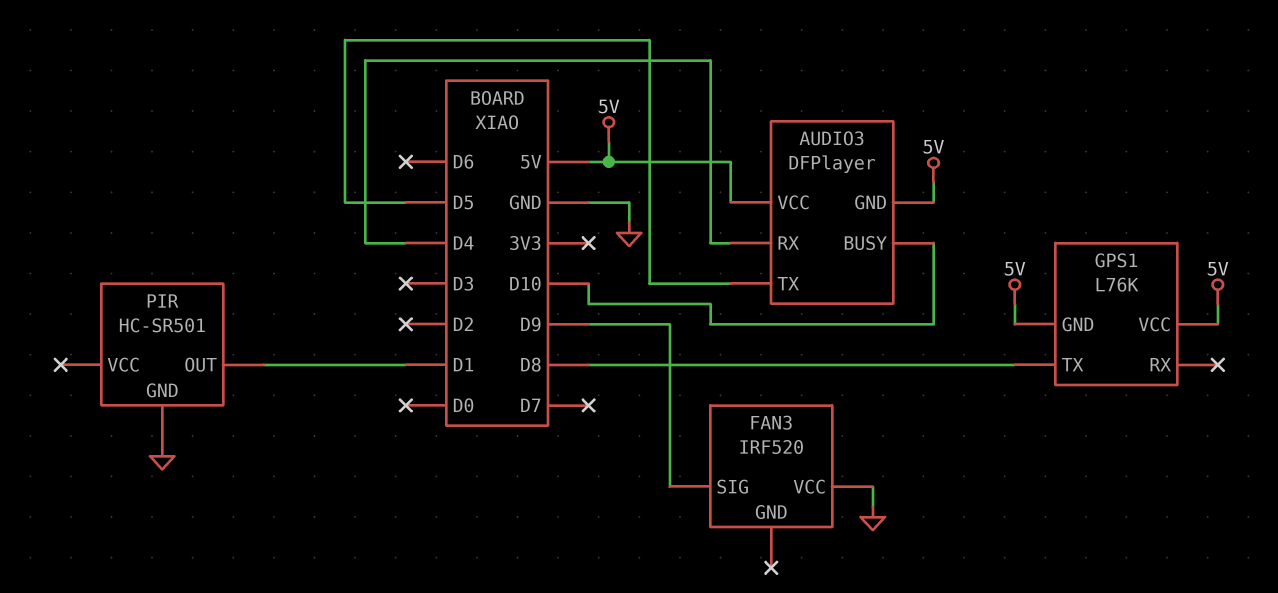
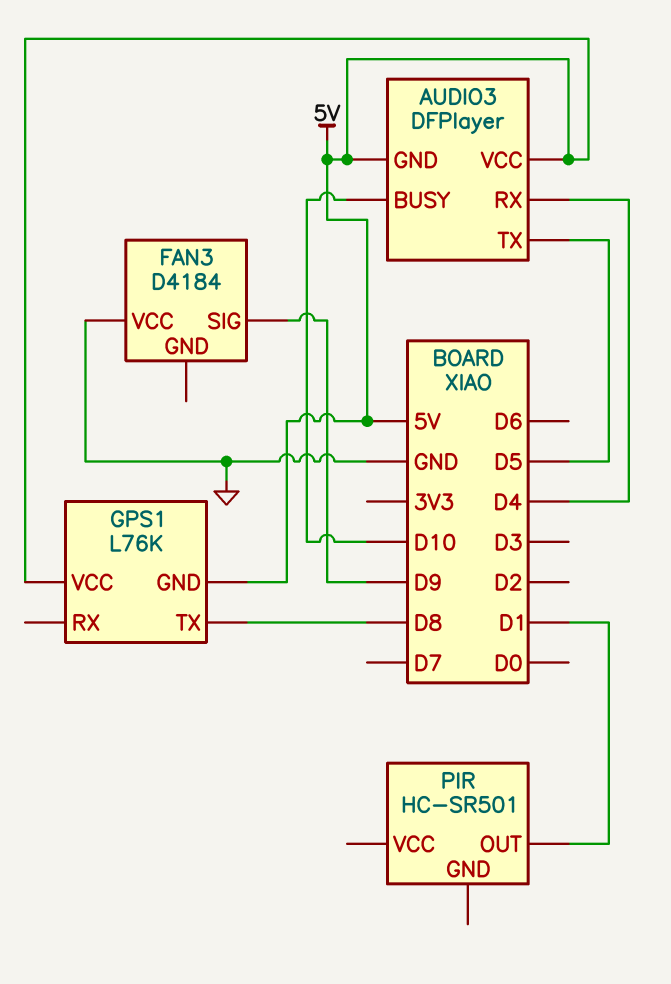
FAN3: IRF520 -> D4184
PIR pin GND: GND -> none

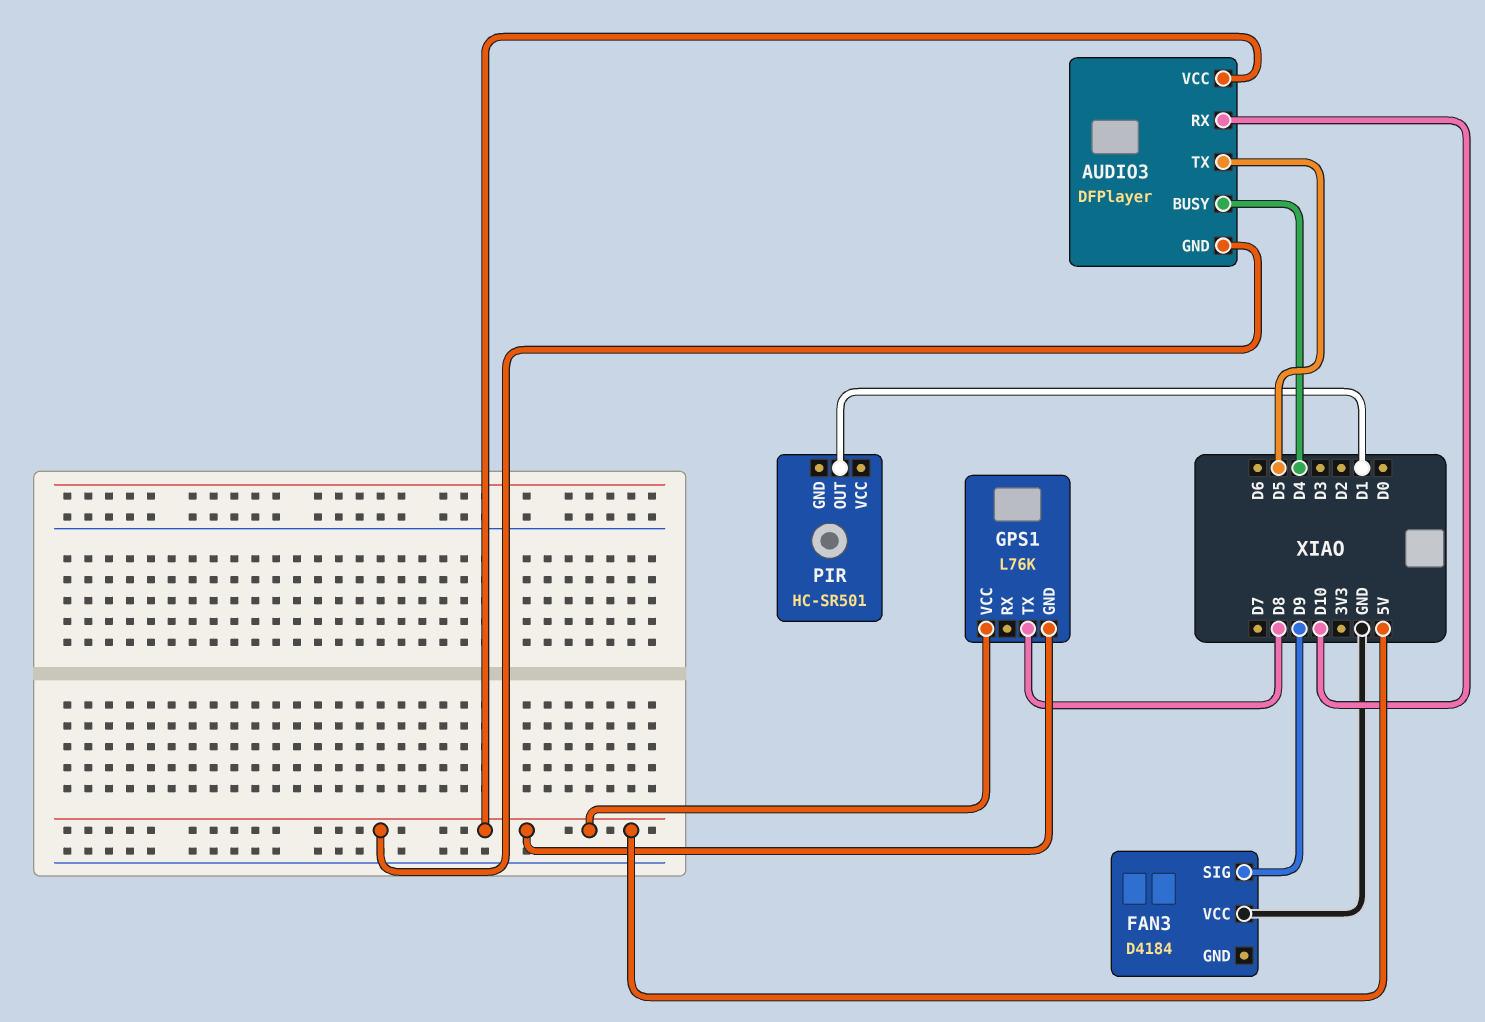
AUDIO3 pin BUSY: D10 -> D4
AUDIO3 pin RX: D4 -> D10

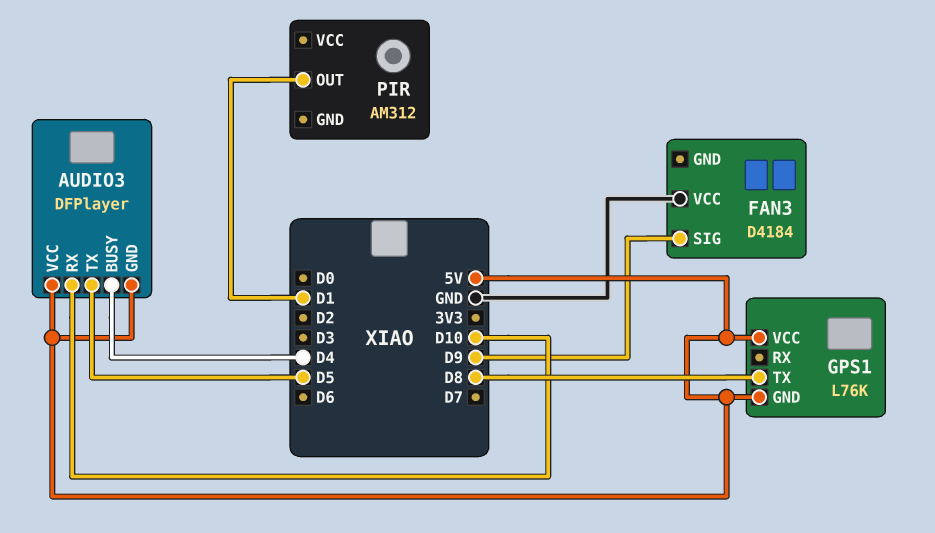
PIR: HC-SR501 -> AM312

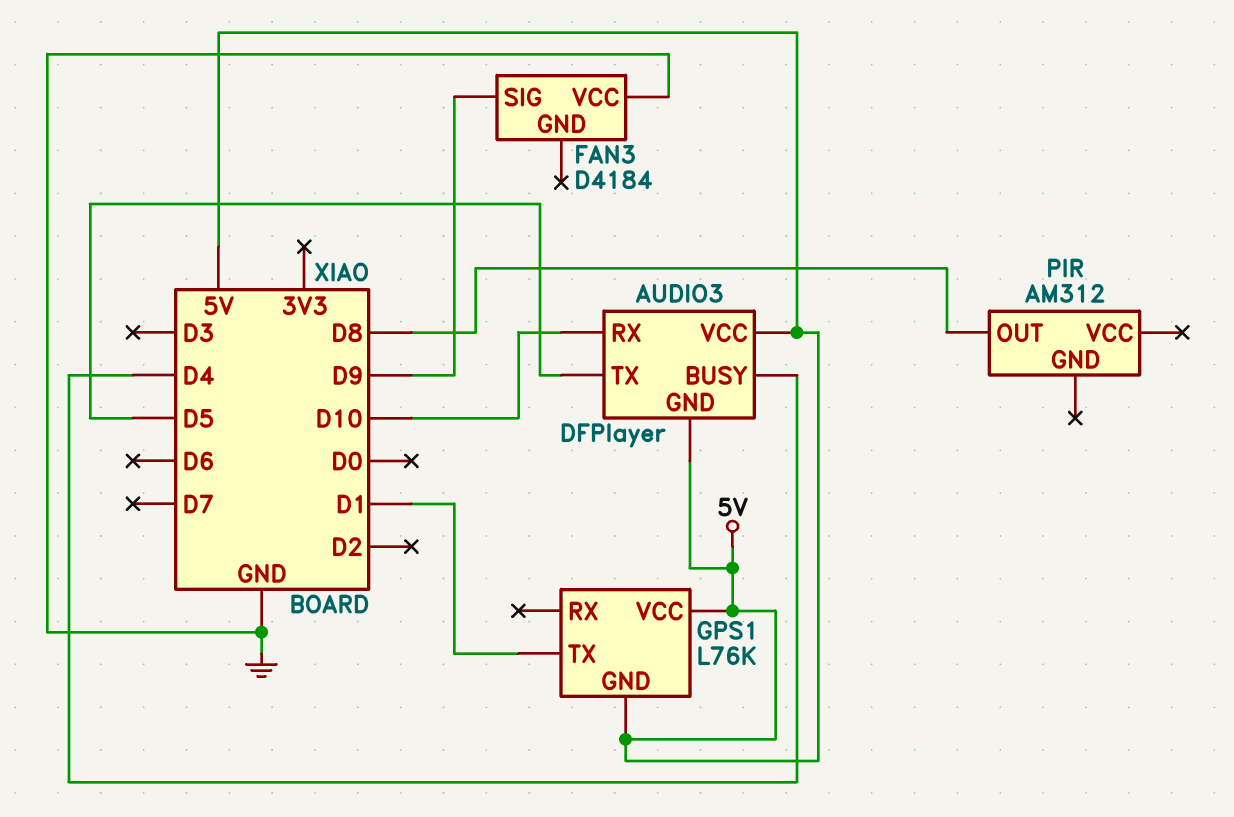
GPS1 pin TX: D8 -> D1
PIR pin OUT: D1 -> D8

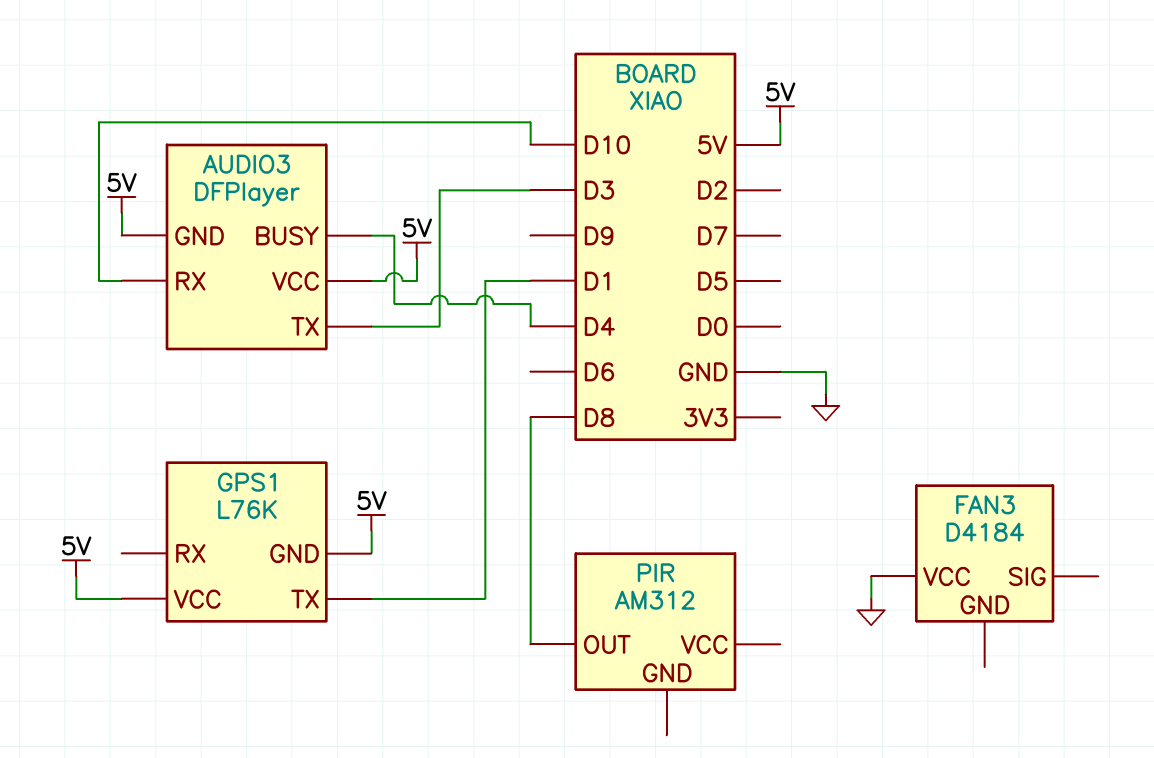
AUDIO3 pin TX: D5 -> D3
FAN3 pin SIG: D9 -> none

